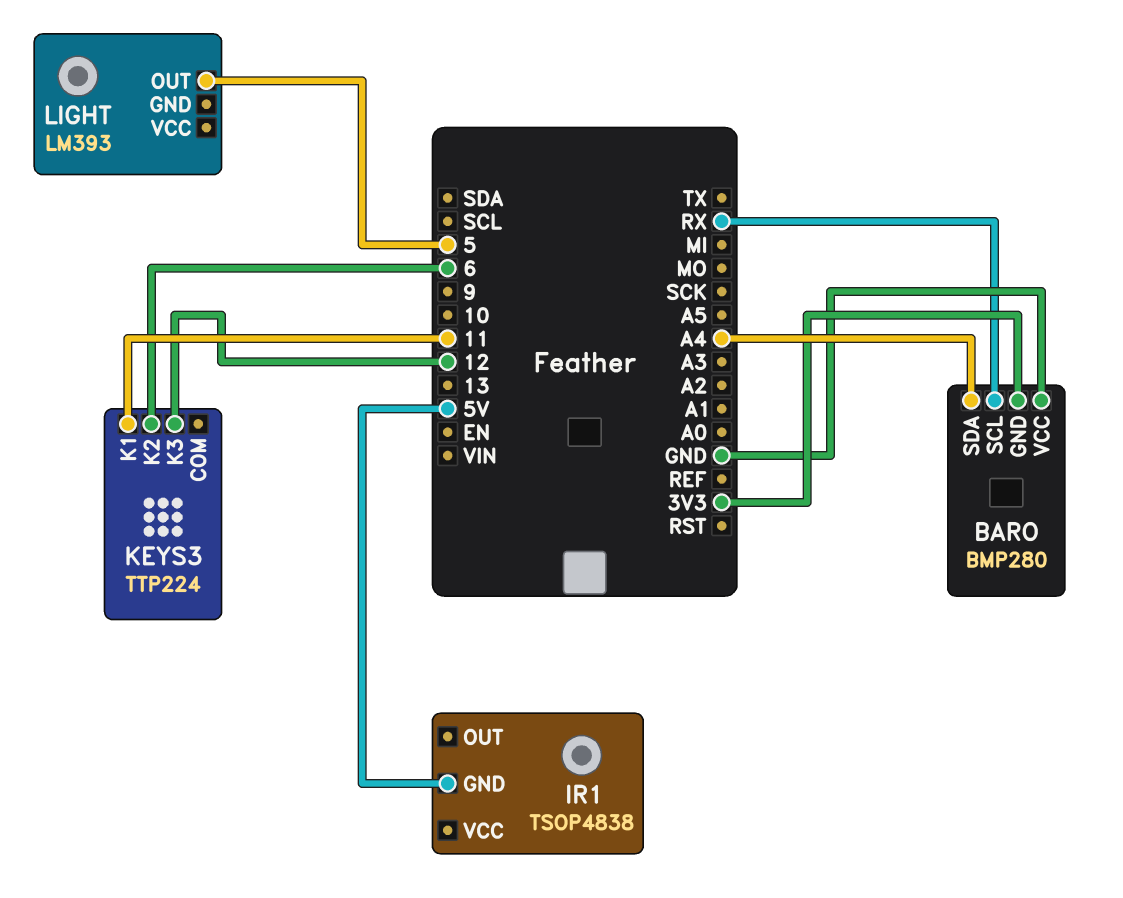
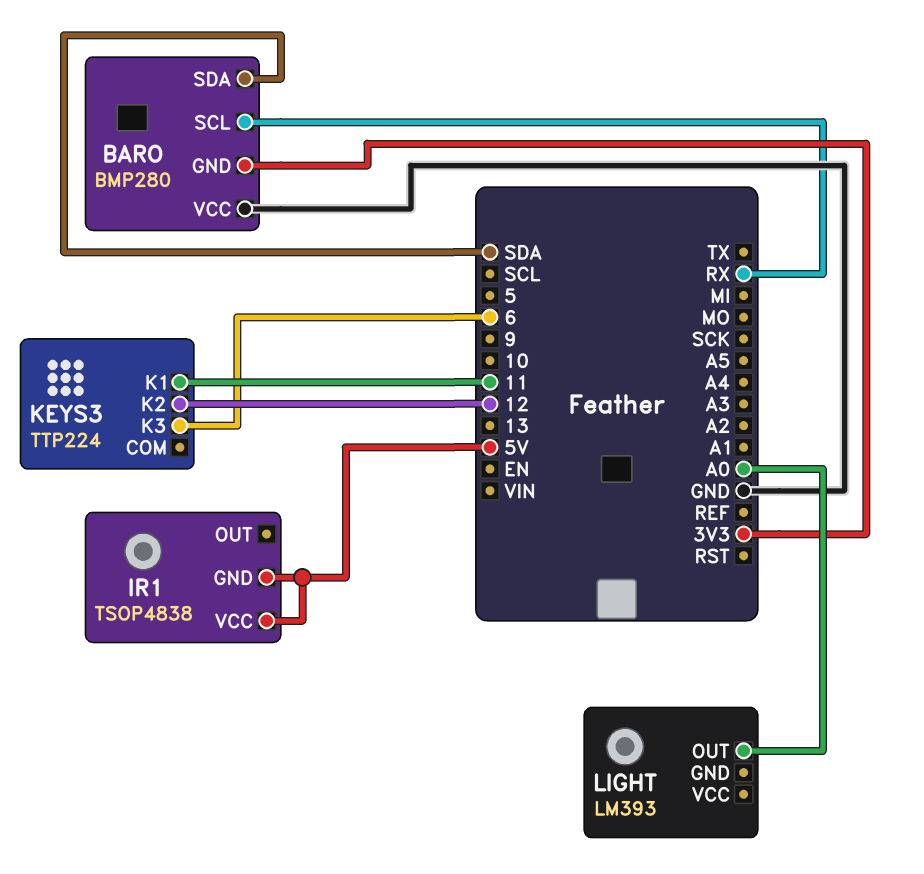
BARO pin SDA: A4 -> SDA
IR1 pin VCC: none -> 5V
KEYS3 pin K2: 6 -> 12
KEYS3 pin K3: 12 -> 6
LIGHT pin OUT: 5 -> A0

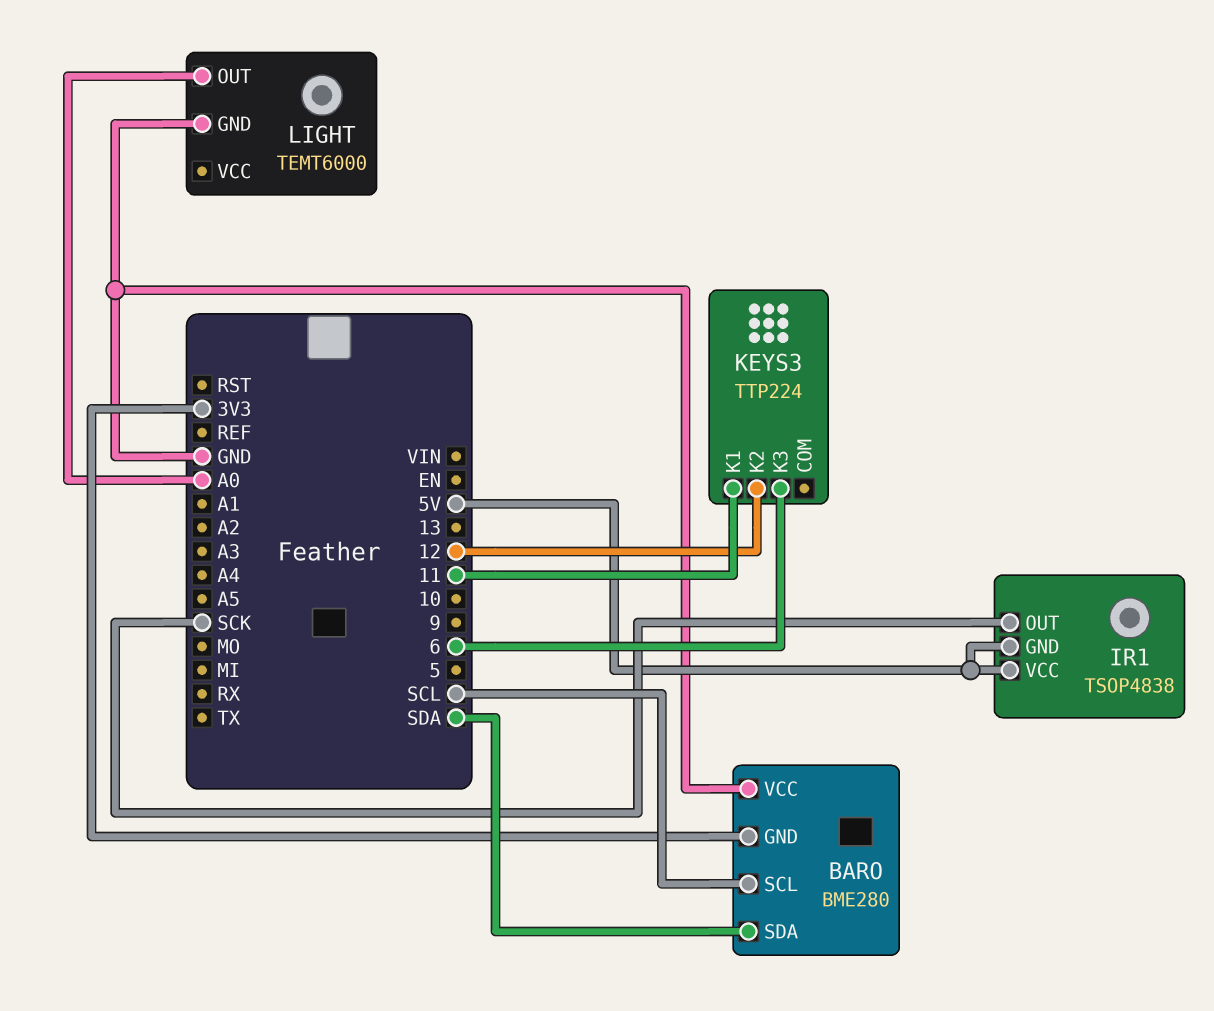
BARO: BMP280 -> BME280
BARO pin SCL: RX -> SCL
IR1 pin OUT: none -> SCK
LIGHT: LM393 -> TEMT6000
LIGHT pin GND: none -> GND

